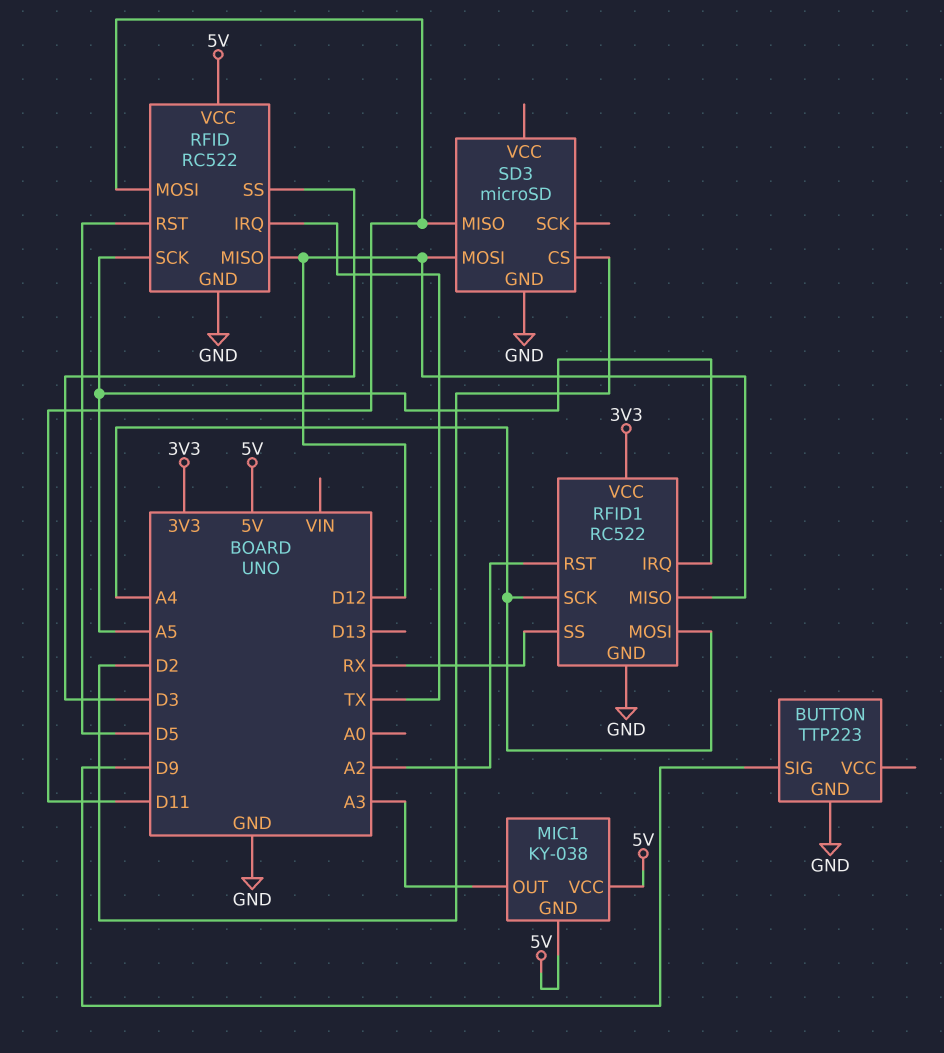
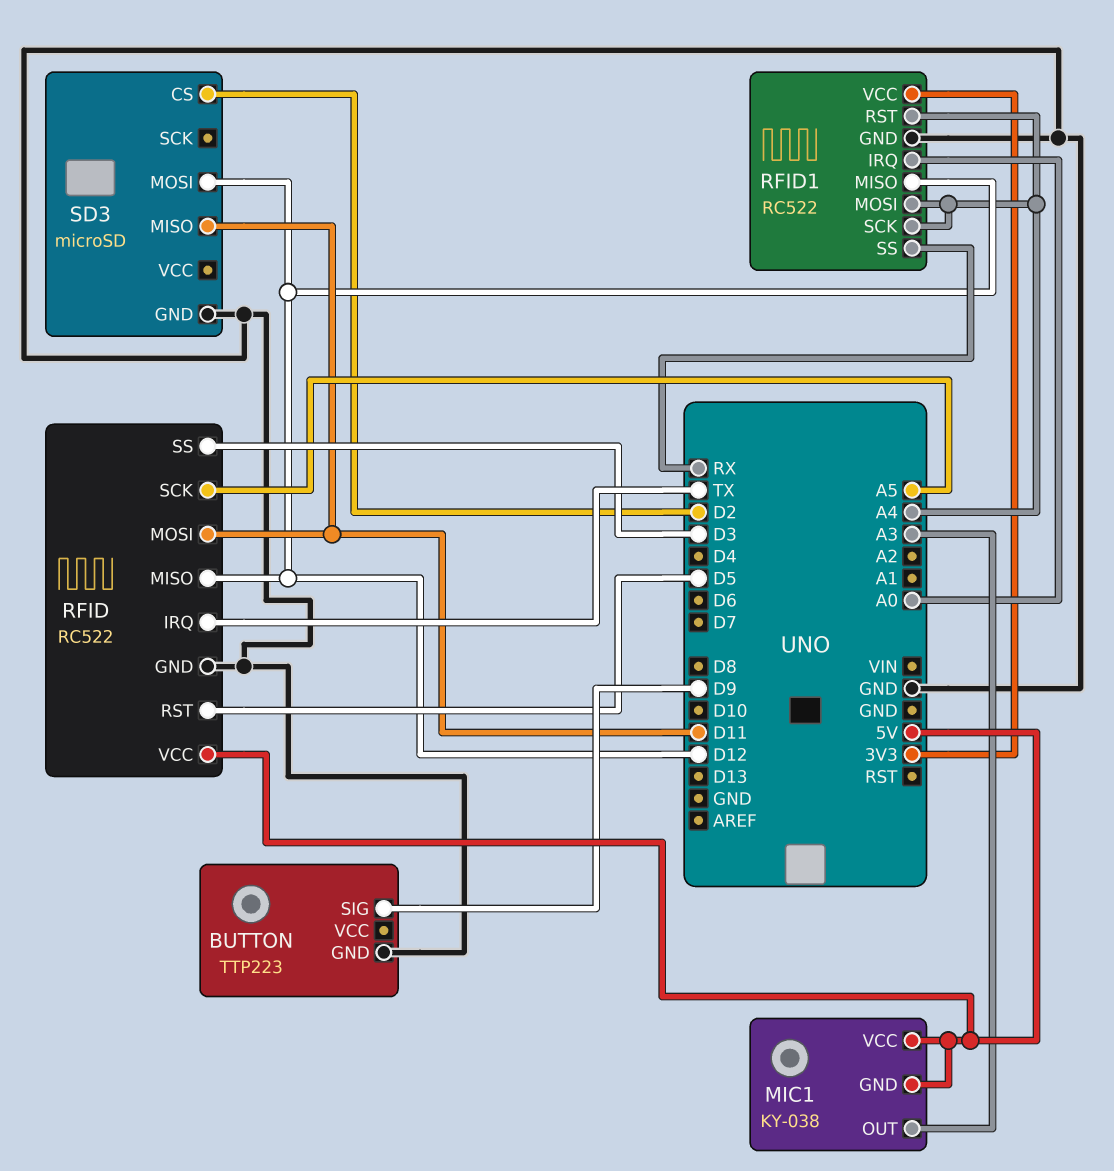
RFID1 pin IRQ: A5 -> A0
RFID1 pin RST: A2 -> A4

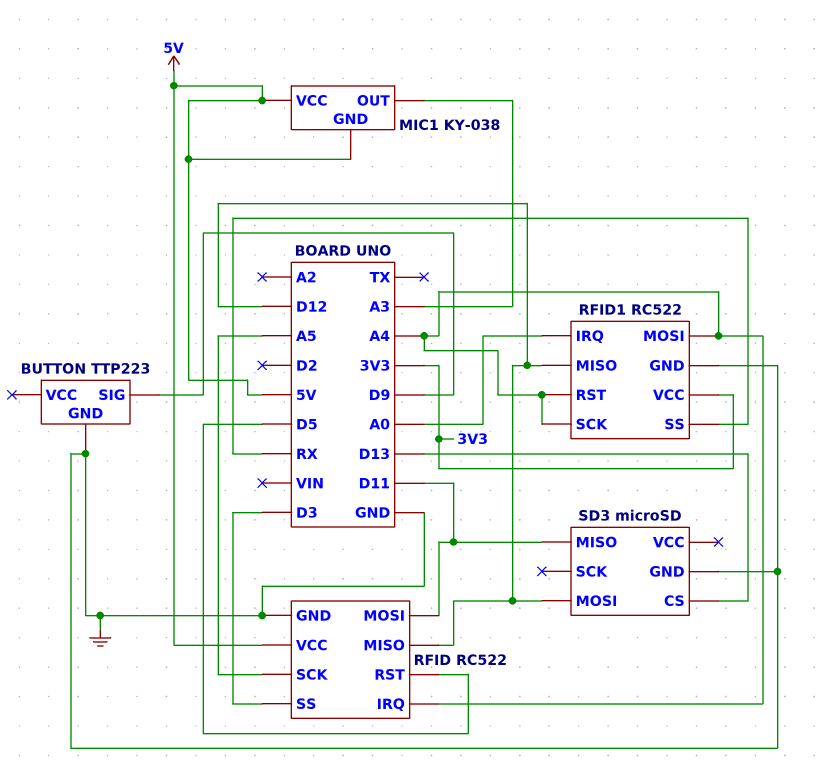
RFID pin IRQ: TX -> A4
SD3 pin CS: D2 -> D13

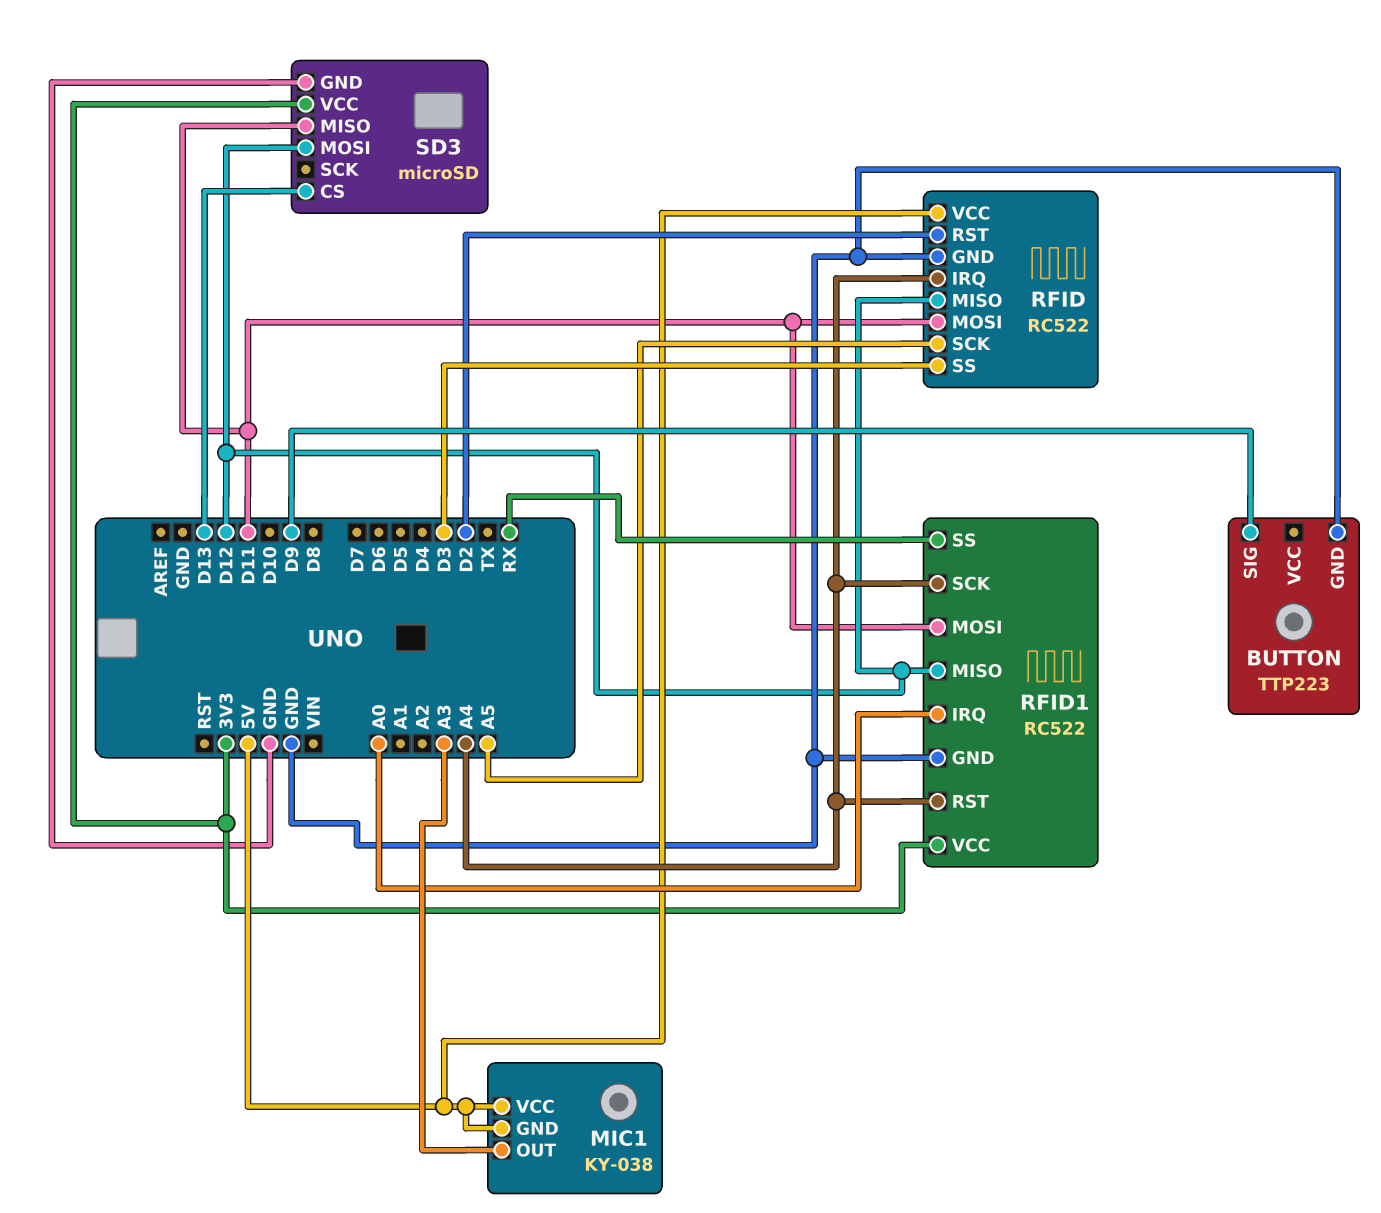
RFID pin RST: D5 -> D2
RFID1 pin MOSI: A4 -> D11
SD3 pin VCC: none -> 3V3

